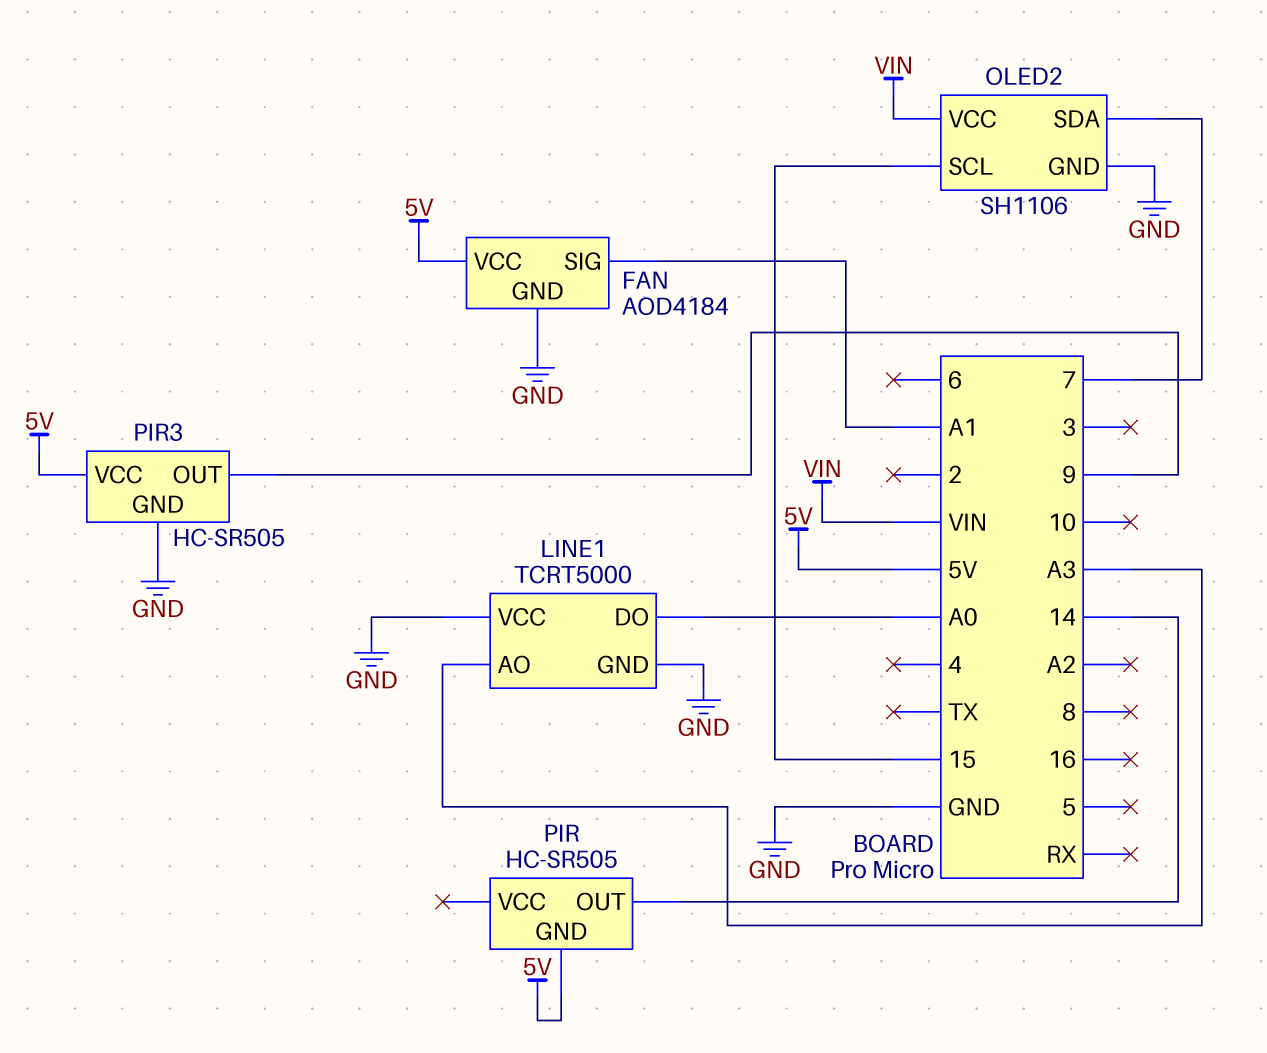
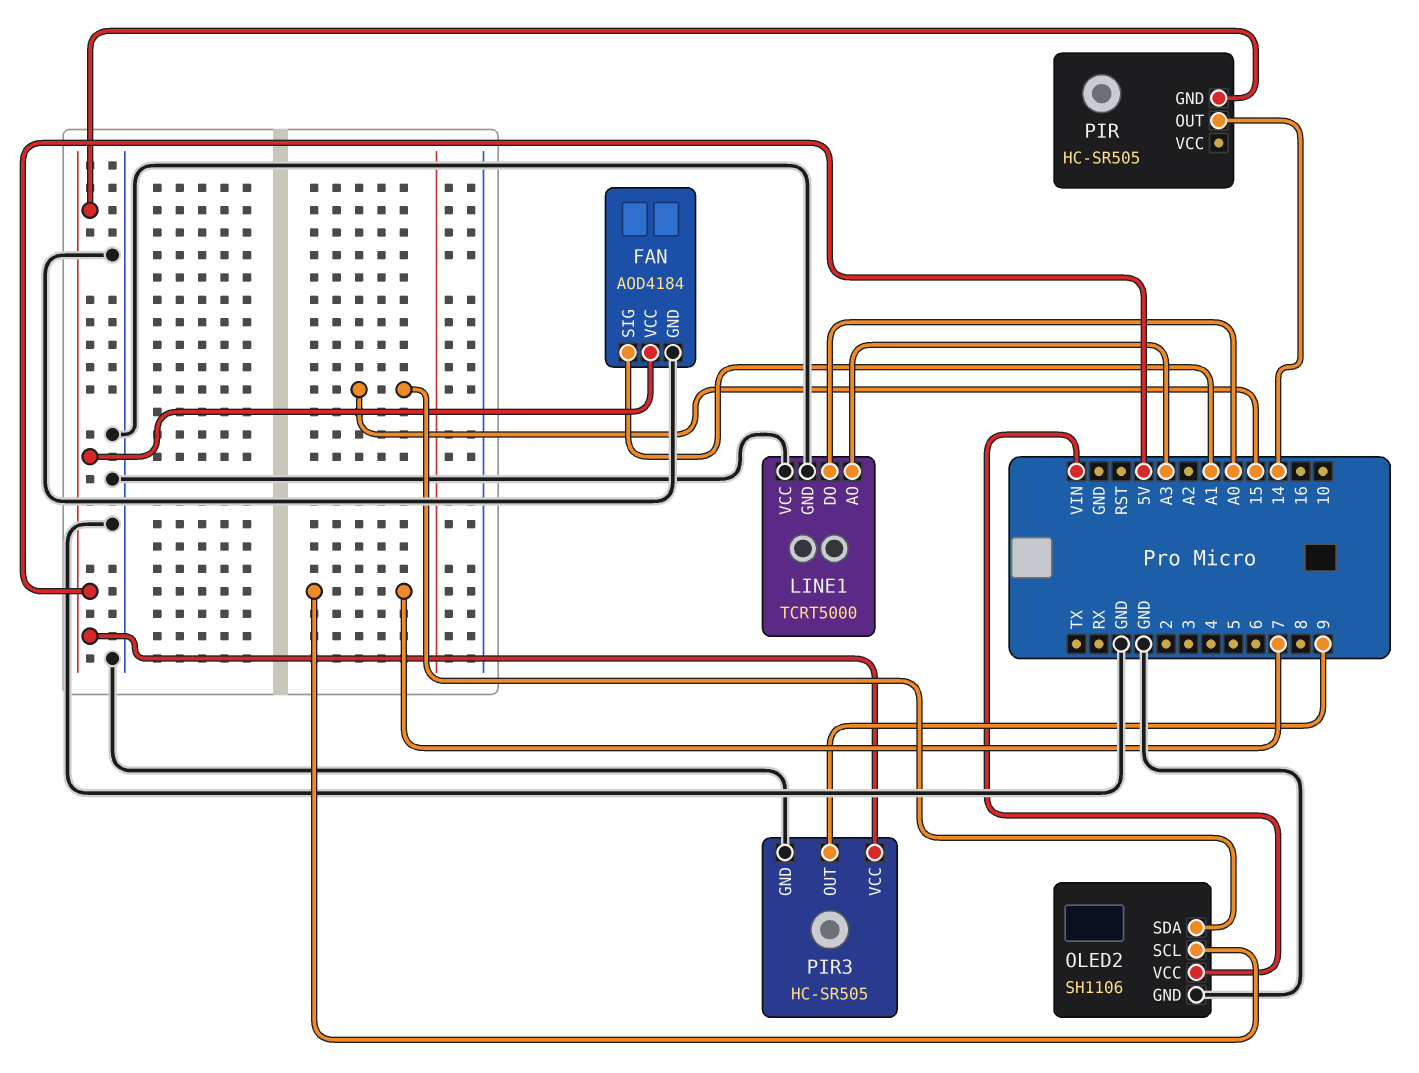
OLED2 pin SCL: 15 -> 7
OLED2 pin SDA: 7 -> 15

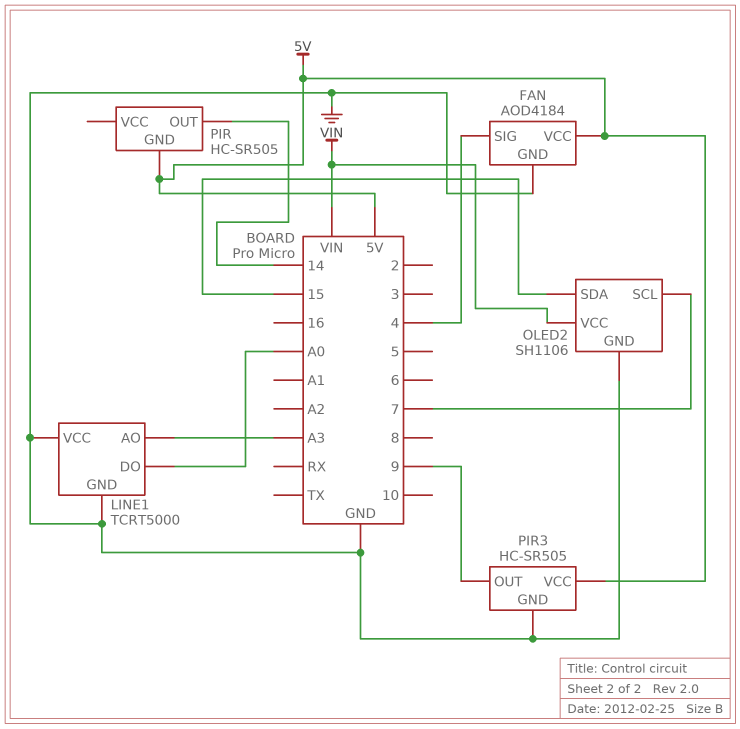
FAN pin SIG: A1 -> 4

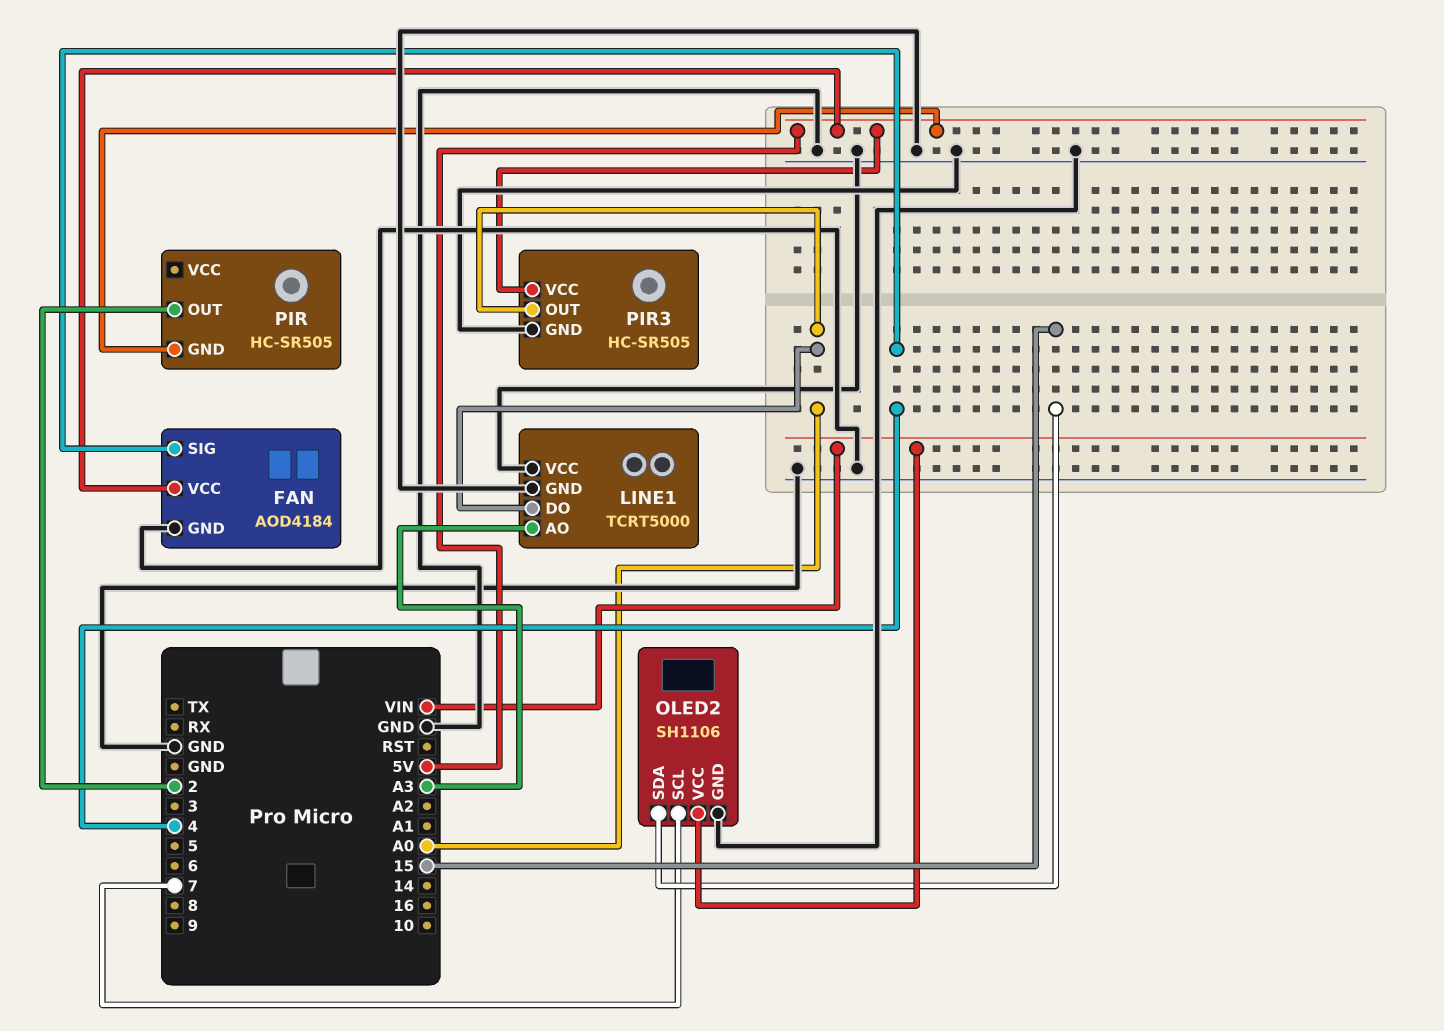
PIR pin OUT: 14 -> 2
PIR3 pin OUT: 9 -> A0

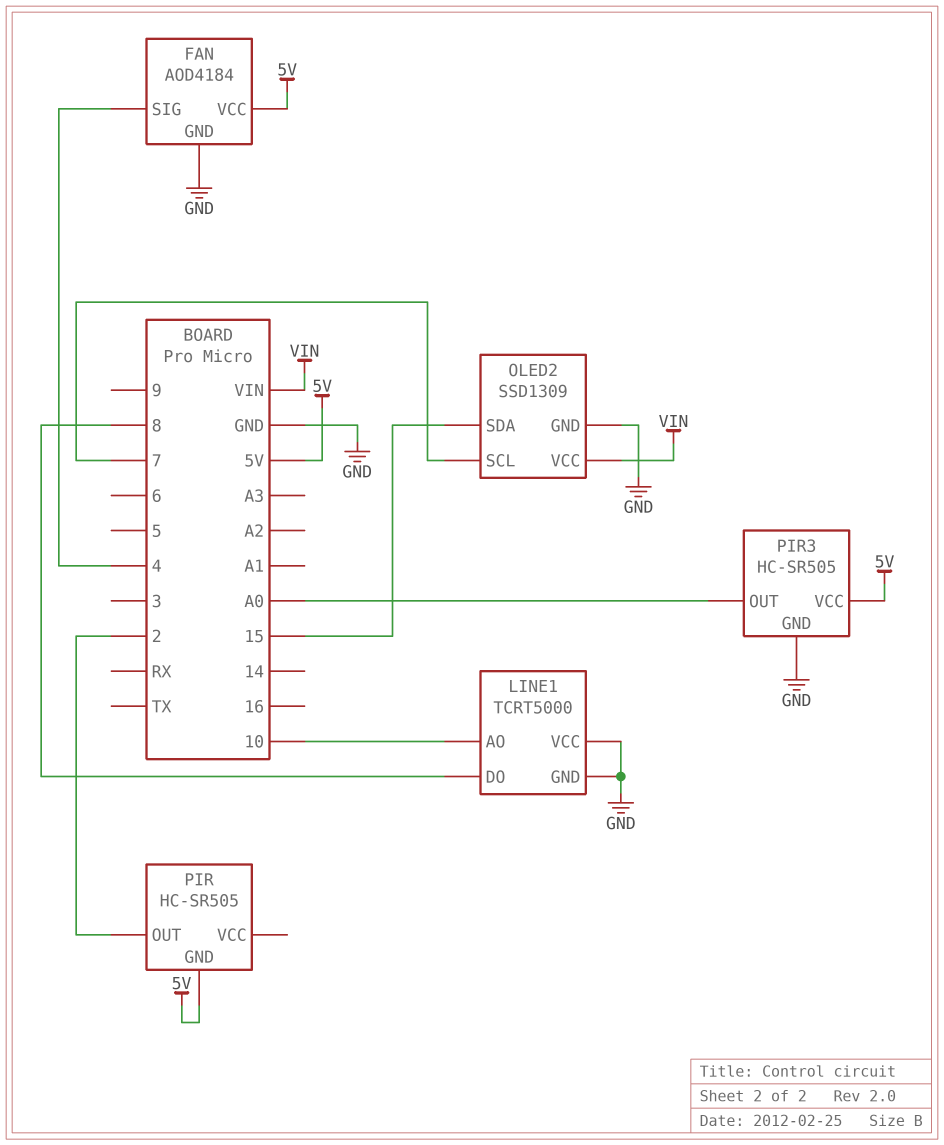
LINE1 pin AO: A3 -> 10
LINE1 pin DO: A0 -> 8
OLED2: SH1106 -> SSD1309

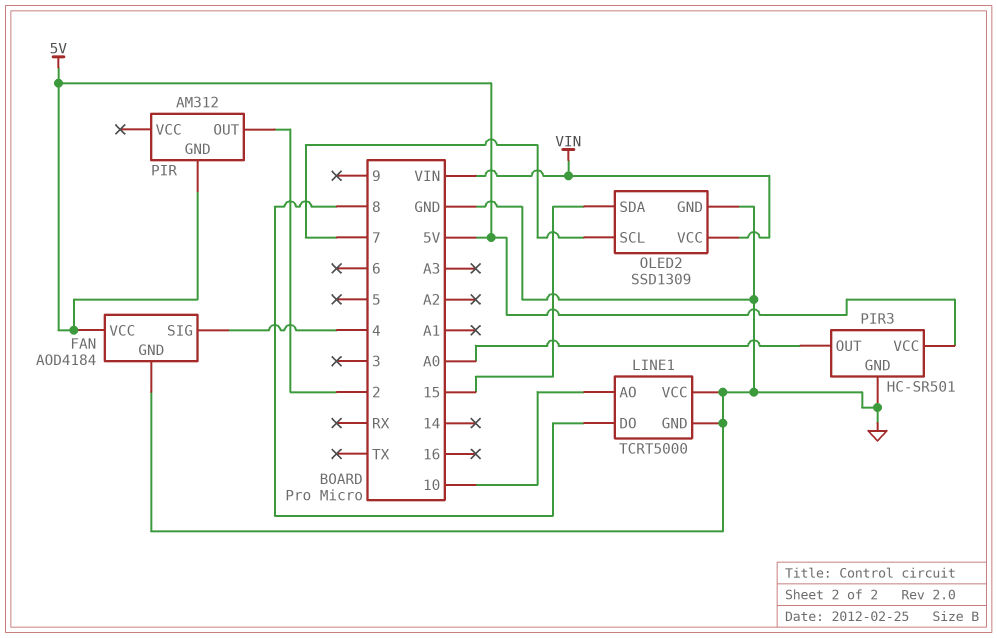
PIR: HC-SR505 -> AM312
PIR3: HC-SR505 -> HC-SR501

